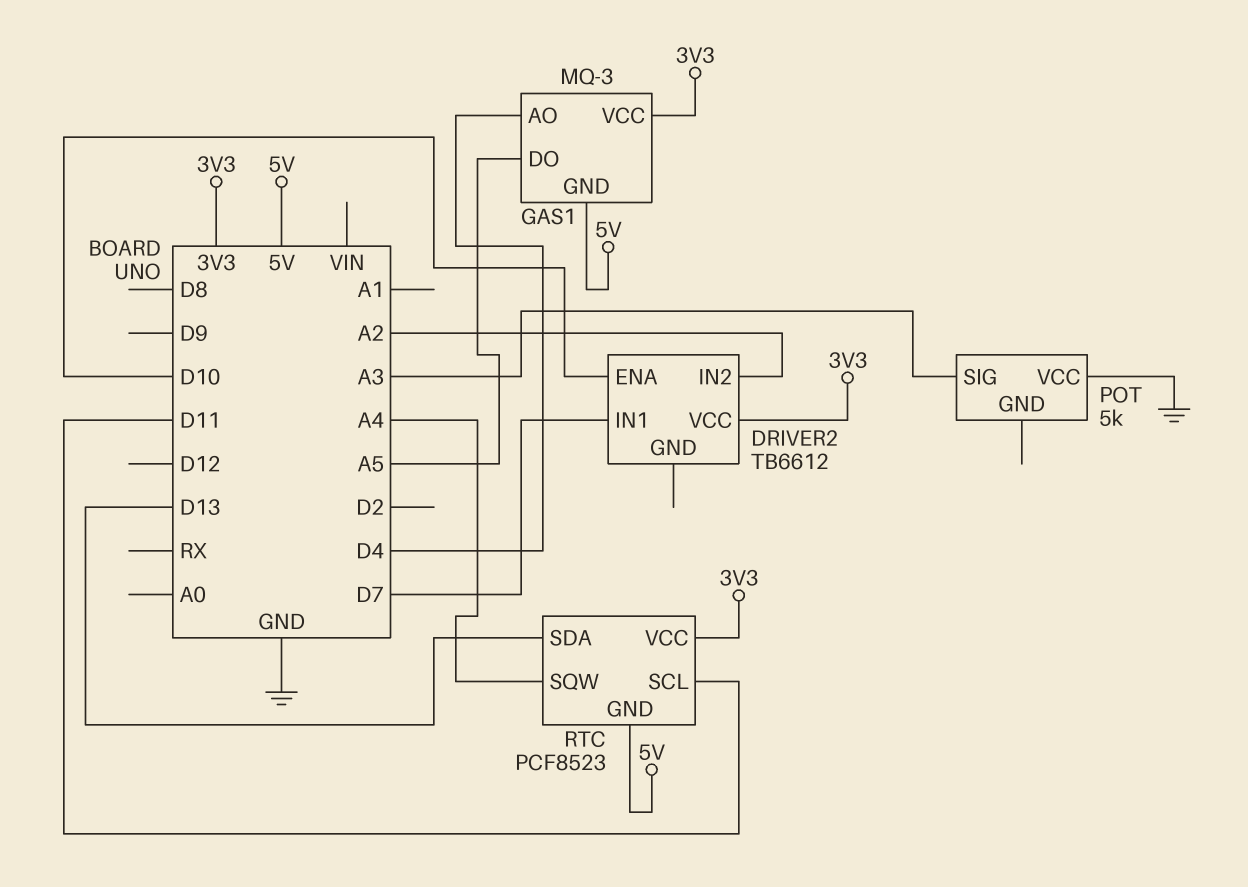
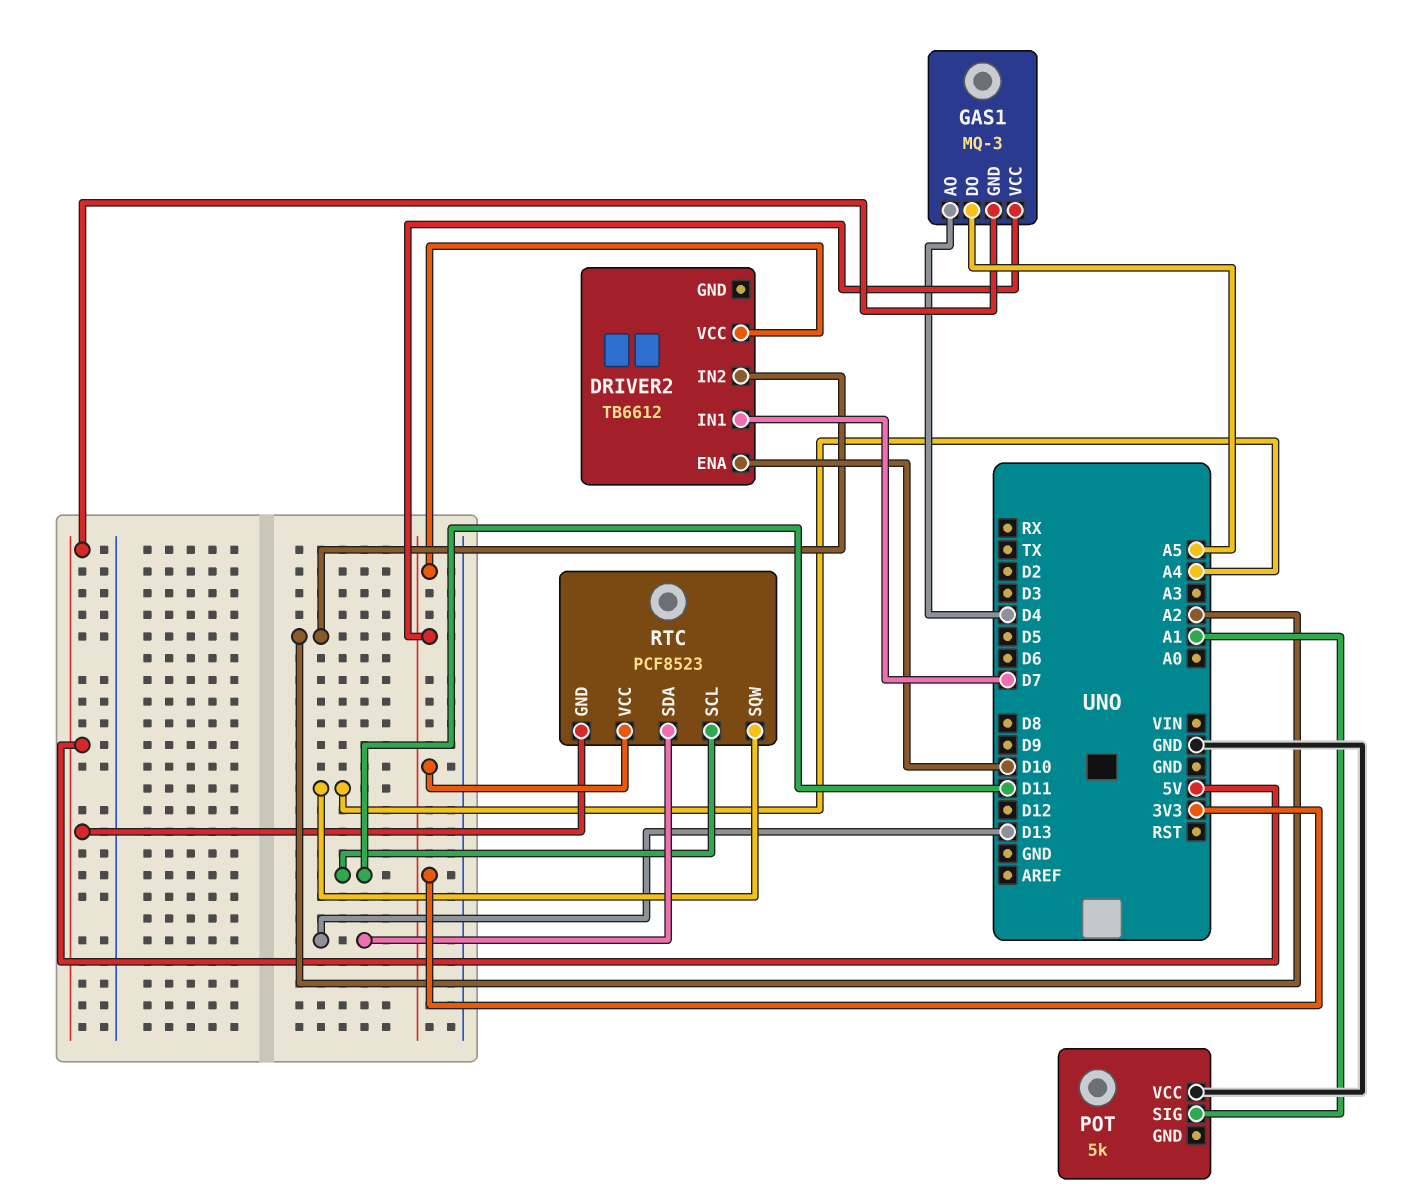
POT pin SIG: A3 -> A1

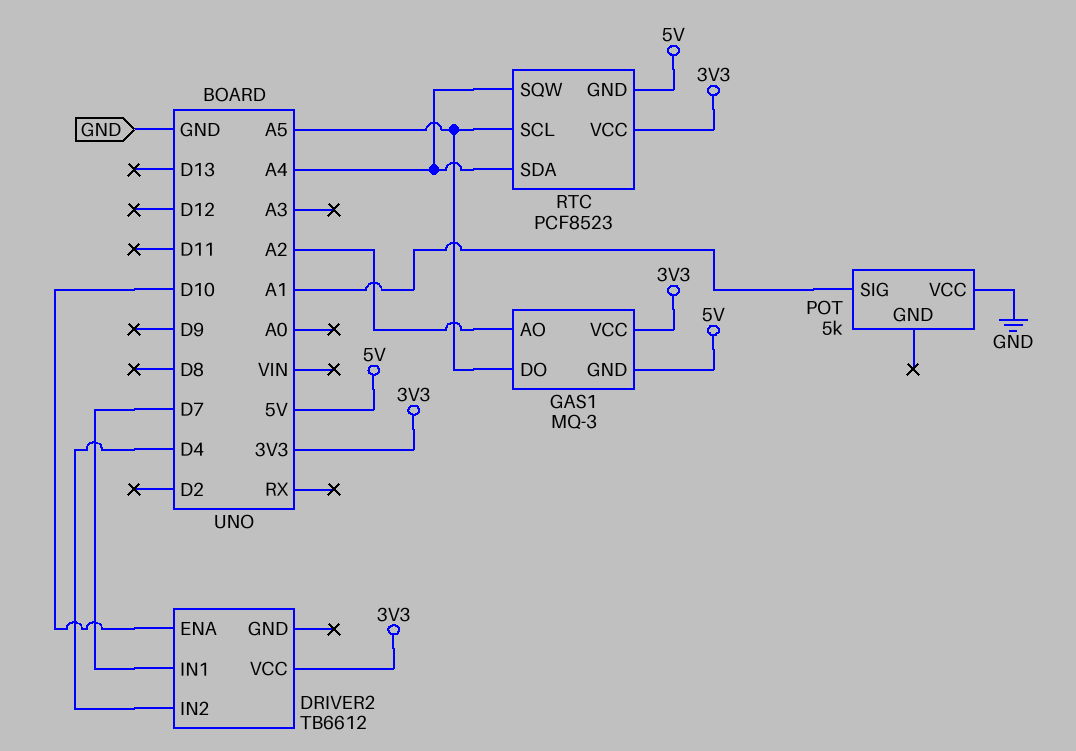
DRIVER2 pin IN2: A2 -> D4
GAS1 pin AO: D4 -> A2
RTC pin SCL: D11 -> A5
RTC pin SDA: D13 -> A4

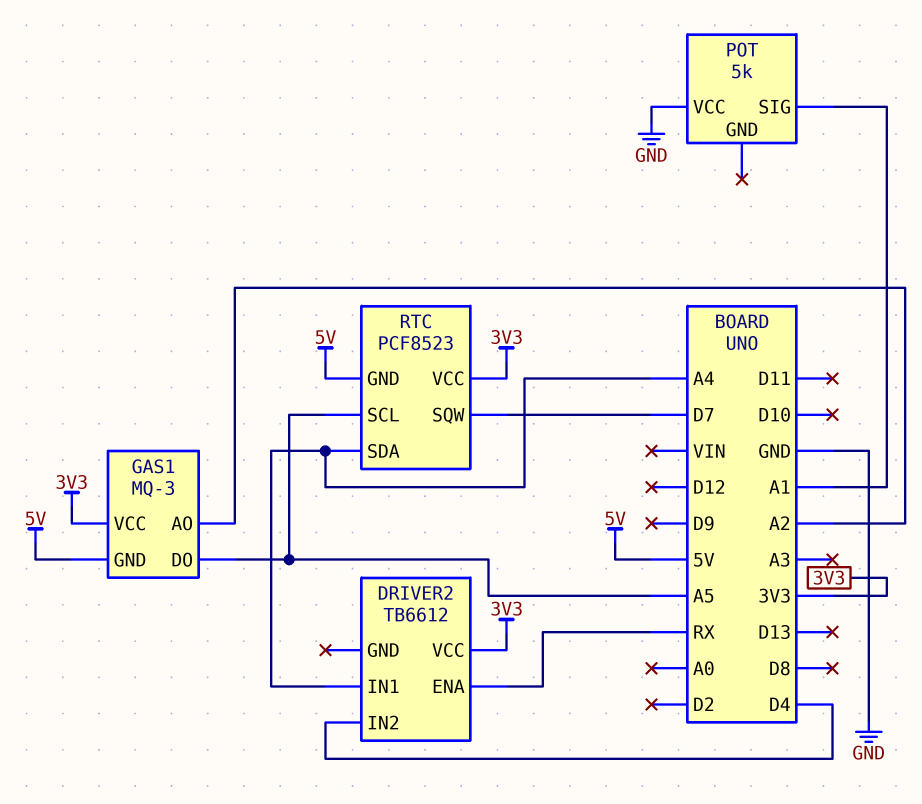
DRIVER2 pin ENA: D10 -> RX
DRIVER2 pin IN1: D7 -> A4
RTC pin SQW: A4 -> D7

